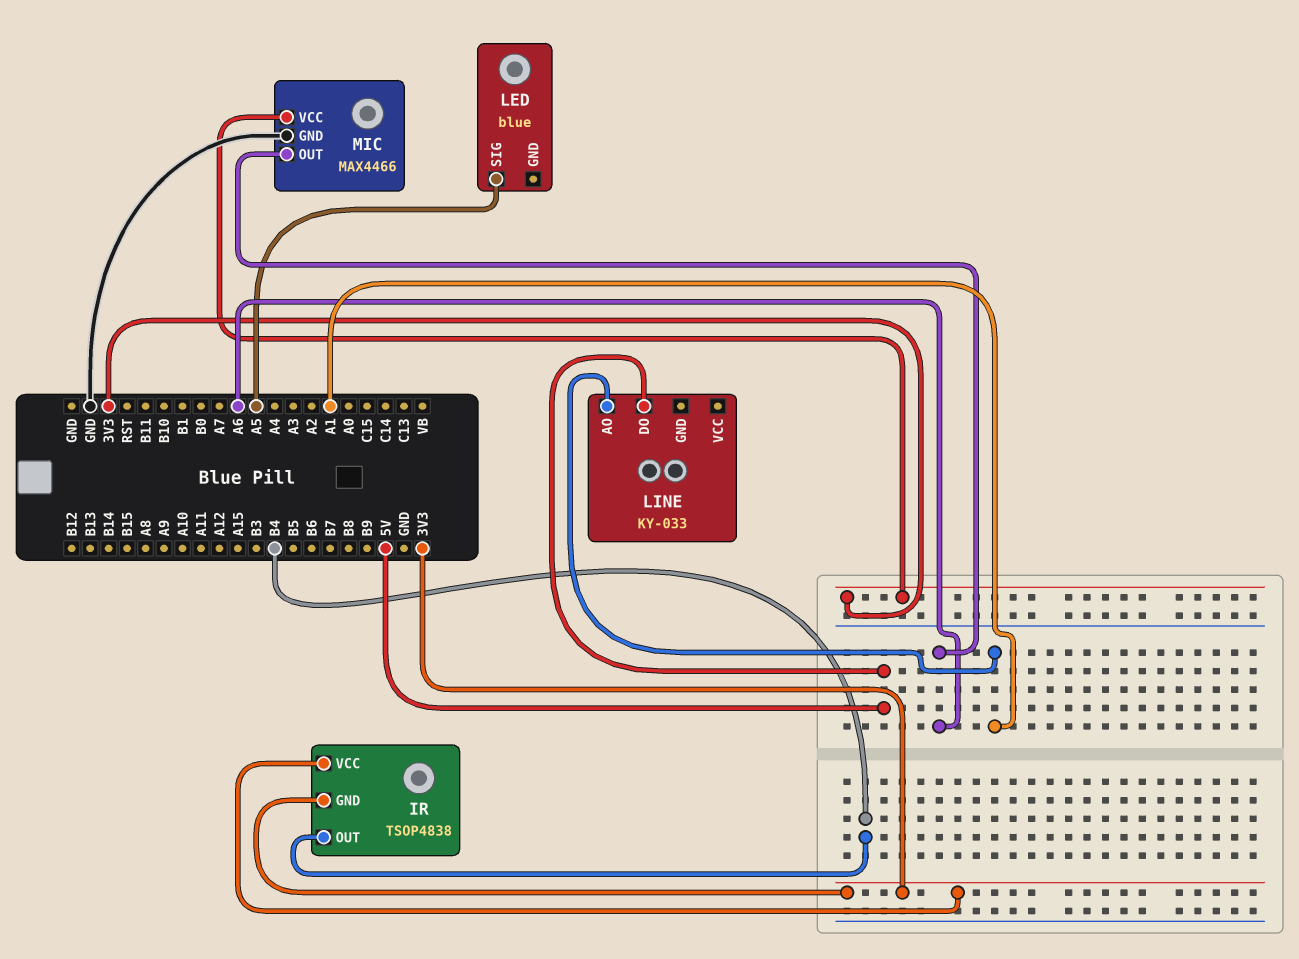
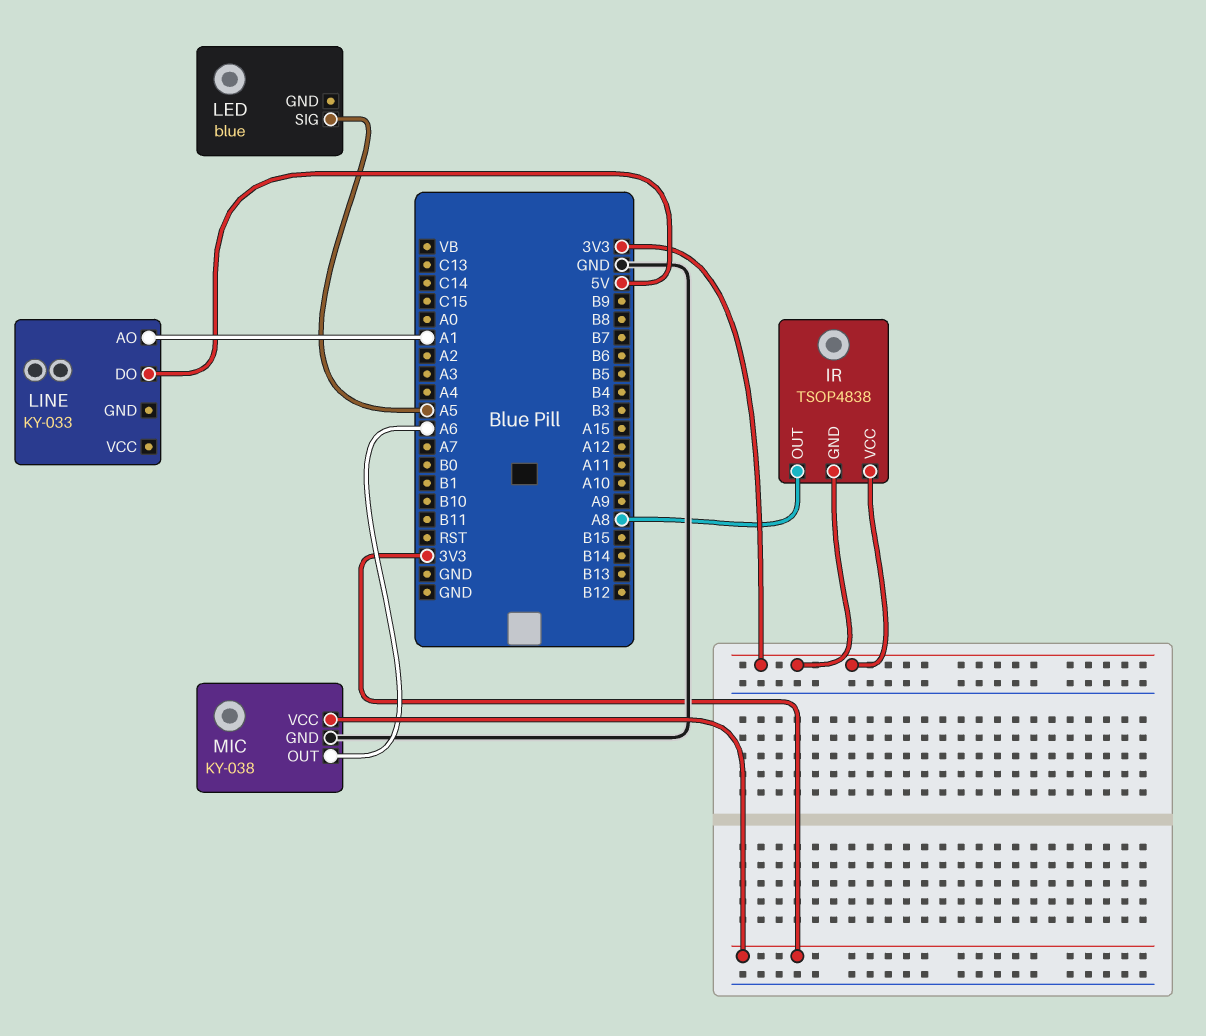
IR pin OUT: B4 -> A8
MIC: MAX4466 -> KY-038

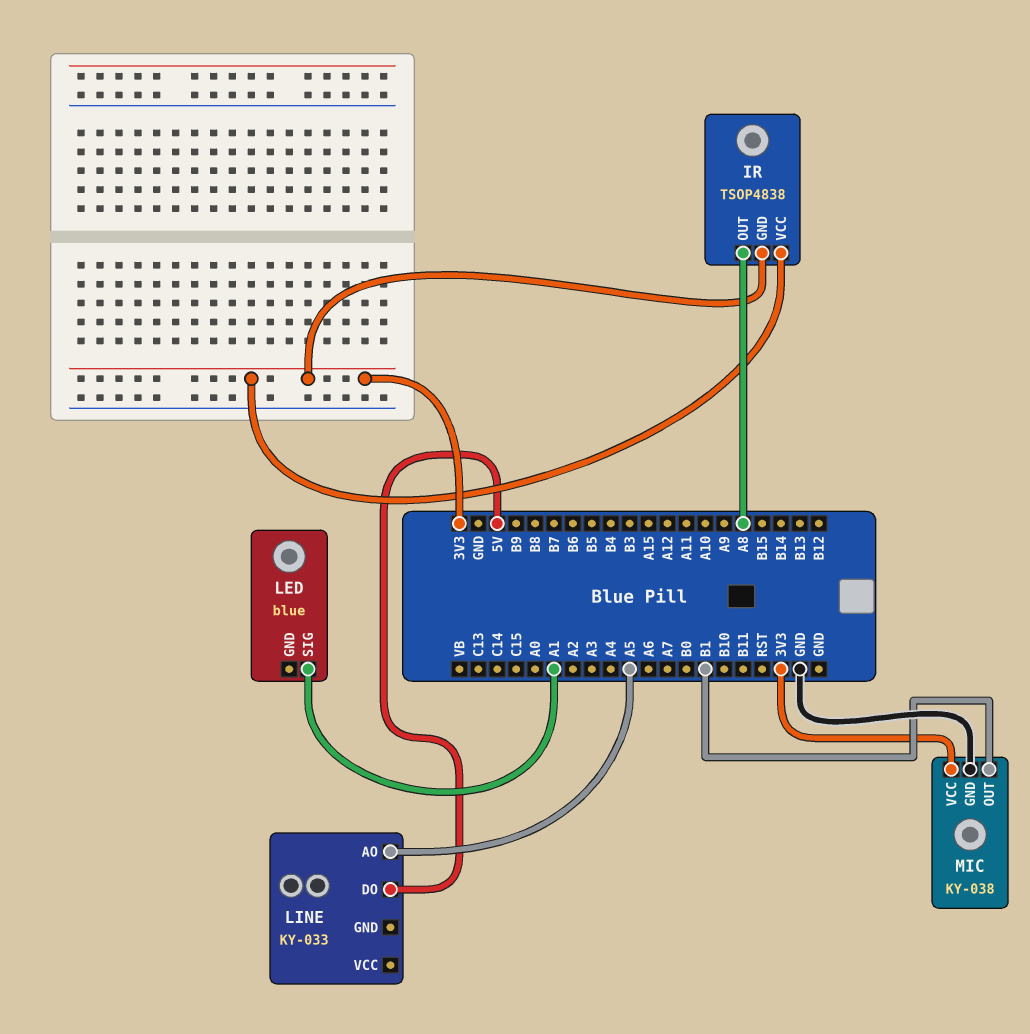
LED pin SIG: A5 -> A1
LINE pin AO: A1 -> A5
MIC pin OUT: A6 -> B1

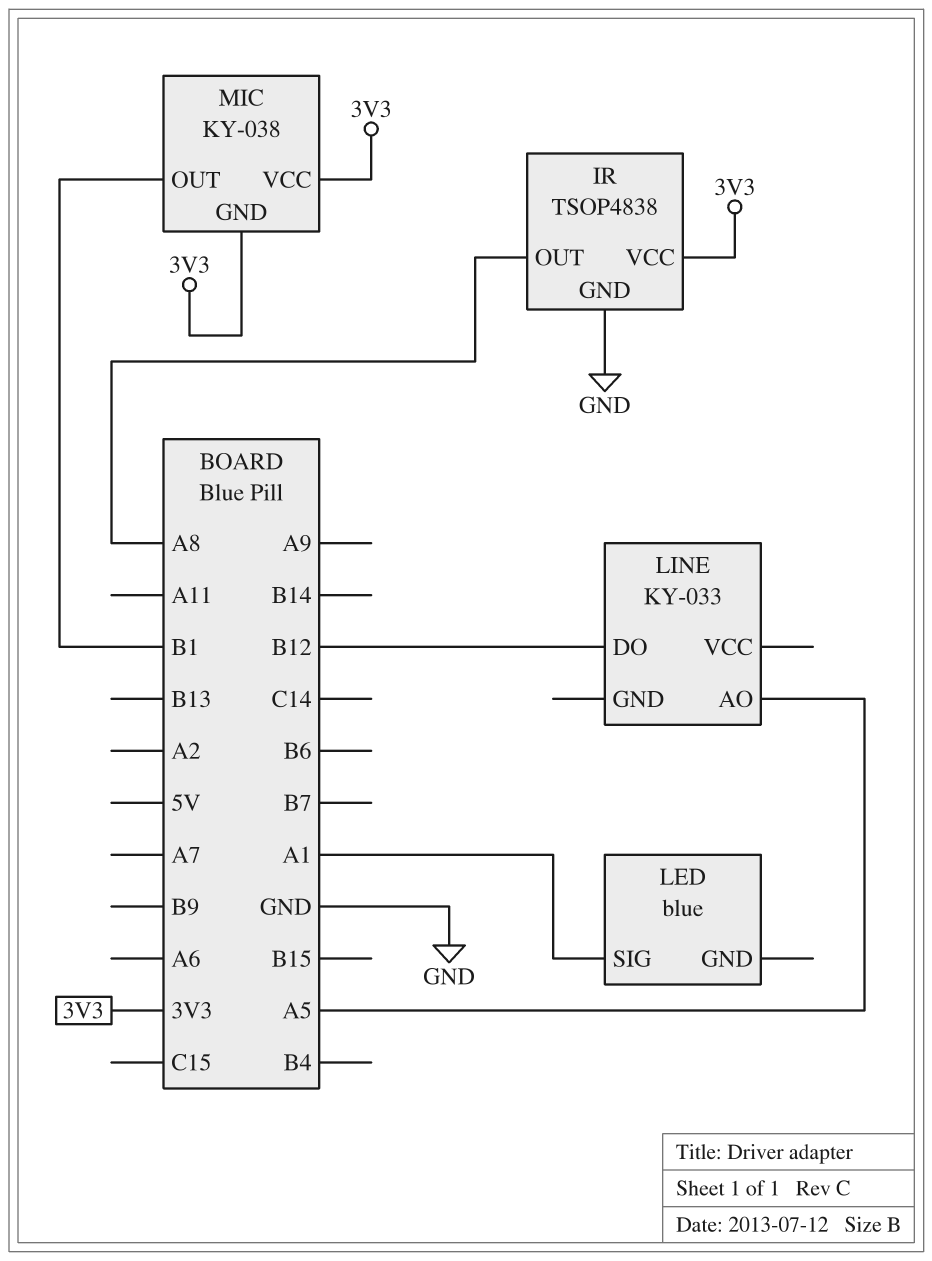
IR pin GND: 3V3 -> GND
LINE pin DO: 5V -> B12
MIC pin GND: GND -> 3V3

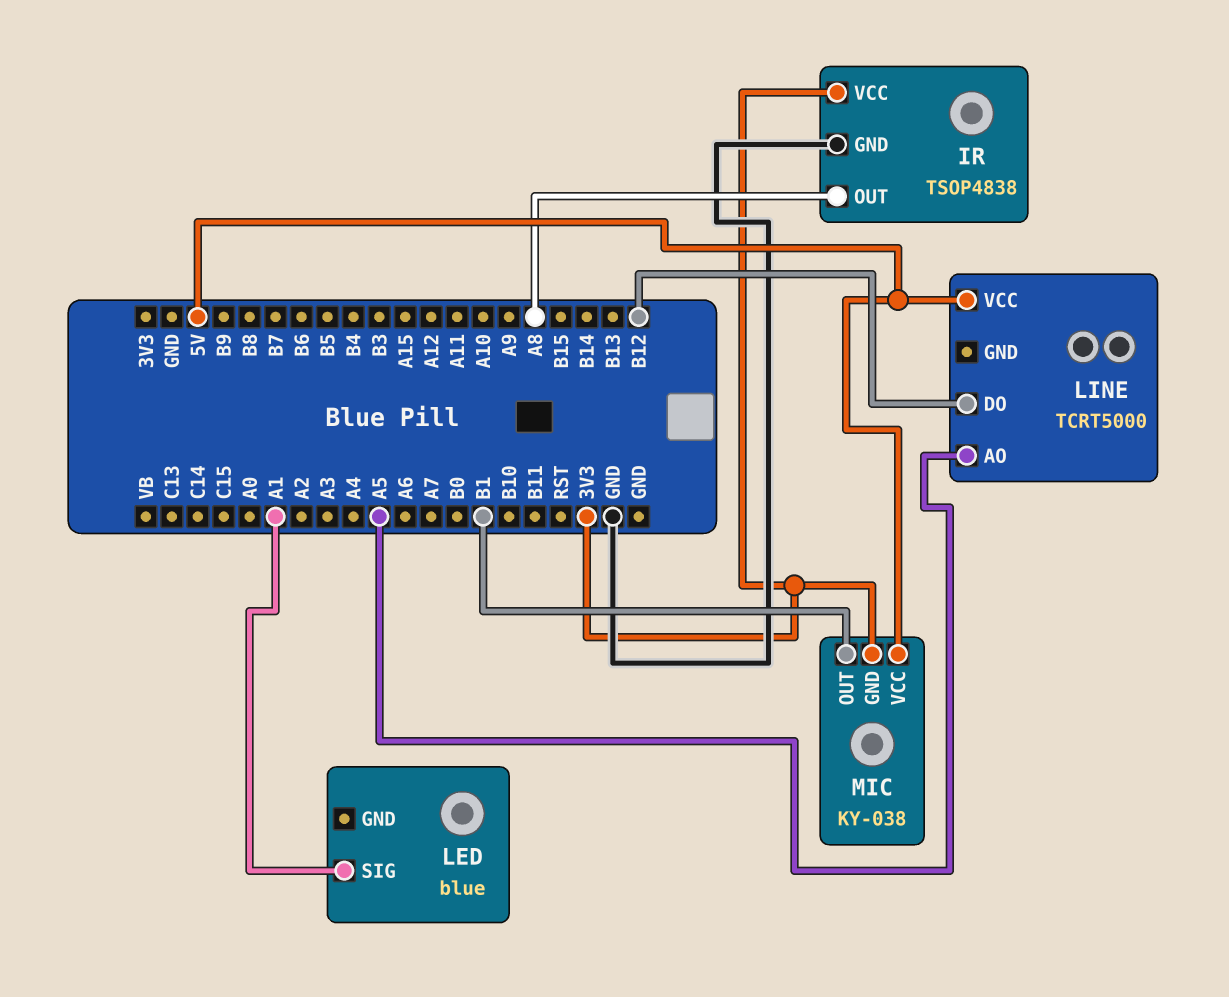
LINE: KY-033 -> TCRT5000
LINE pin VCC: none -> 5V
MIC pin VCC: 3V3 -> 5V

